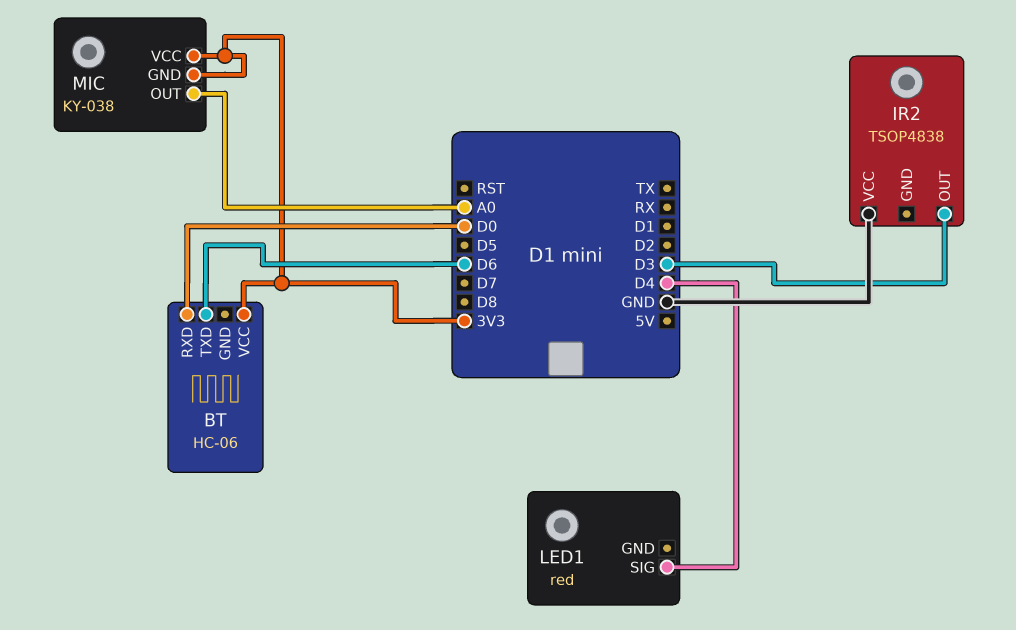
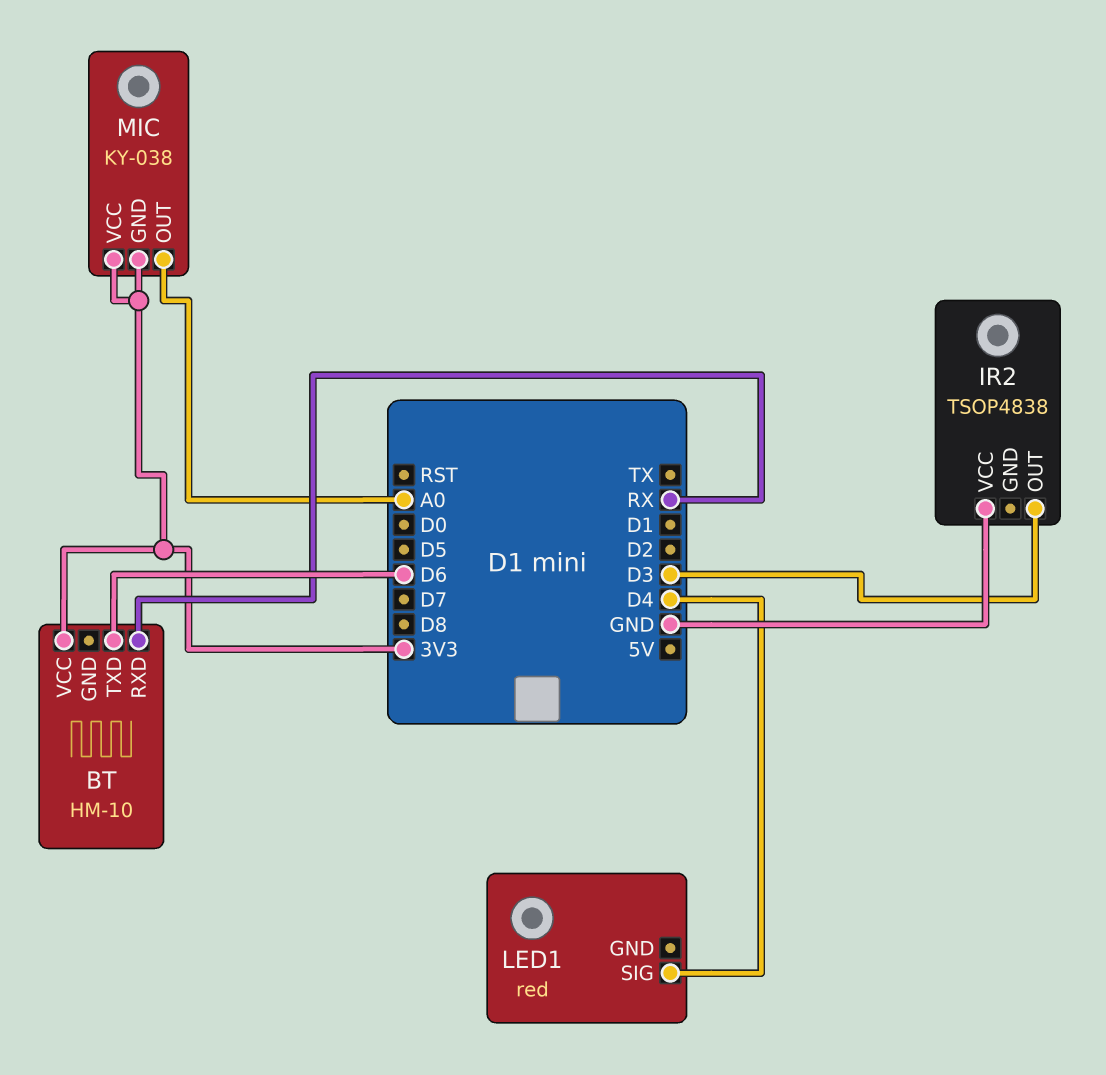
BT: HC-06 -> HM-10
BT pin RXD: D0 -> RX

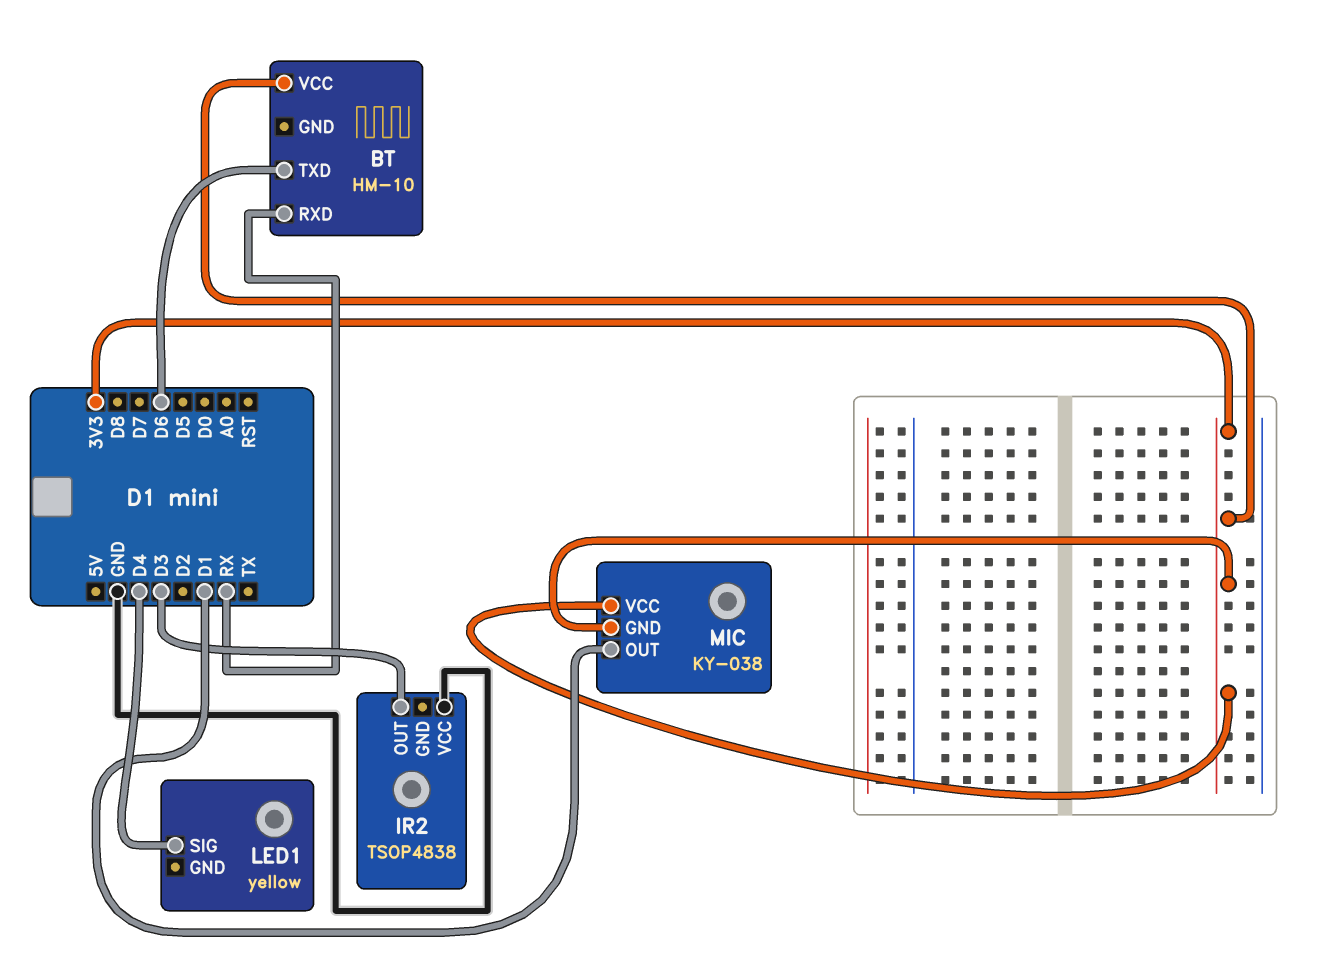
LED1: red -> yellow
MIC pin OUT: A0 -> D1

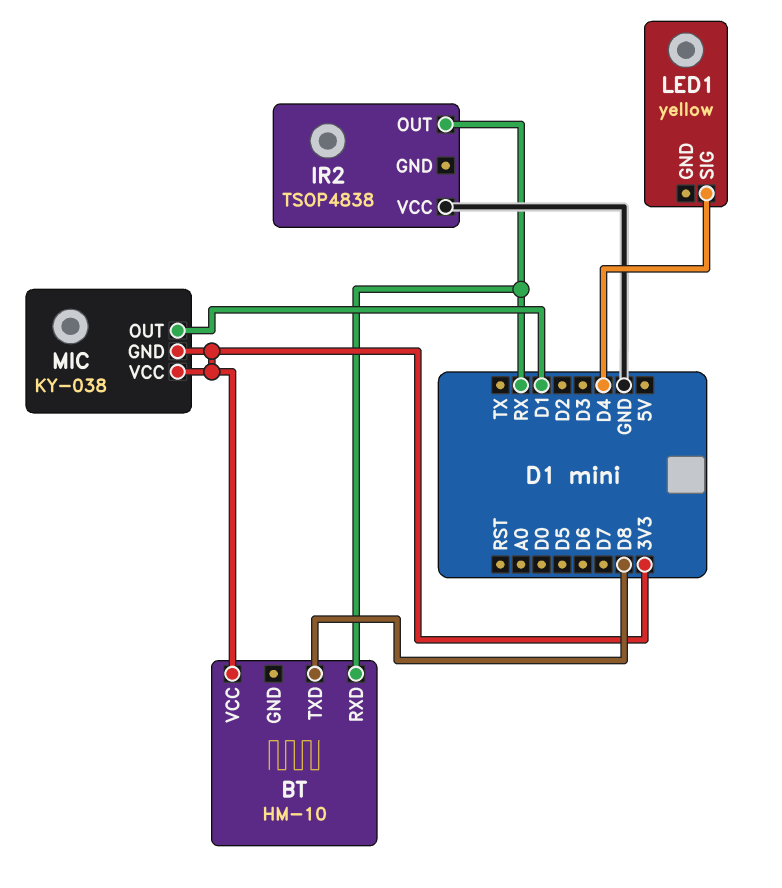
BT pin TXD: D6 -> D8
IR2 pin OUT: D3 -> RX

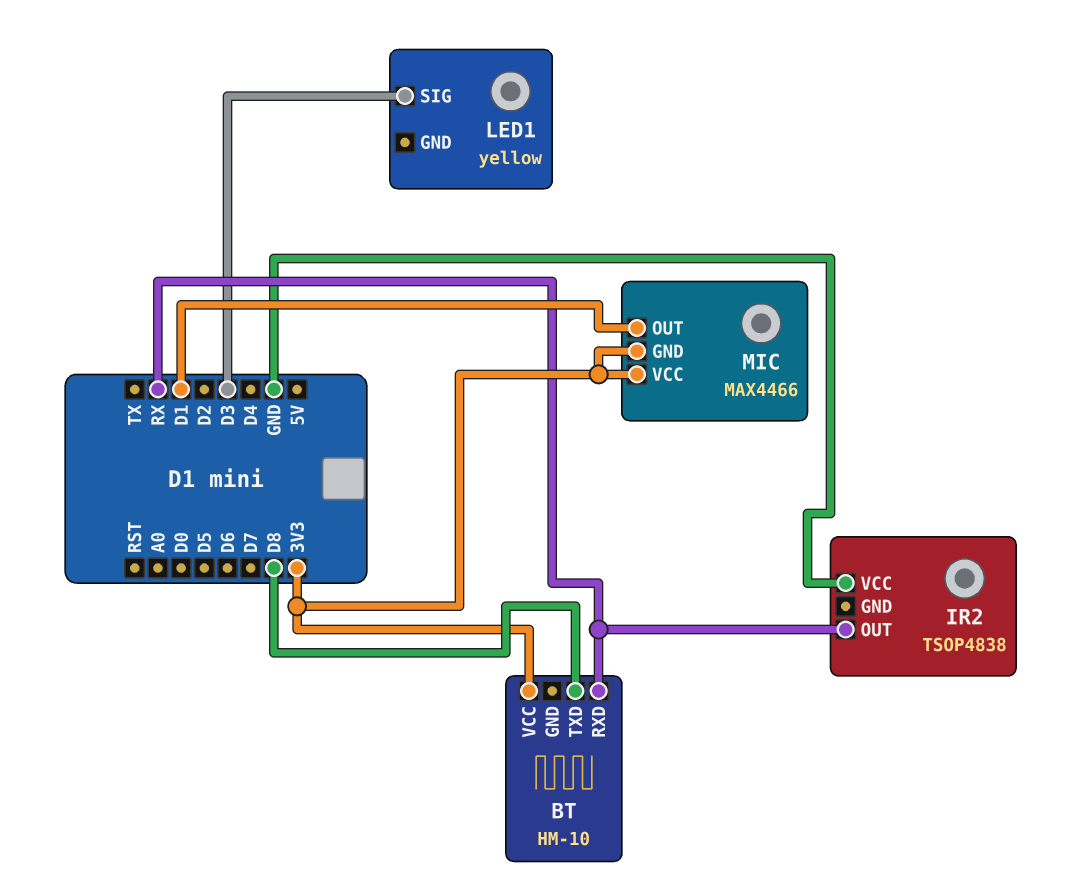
LED1 pin SIG: D4 -> D3
MIC: KY-038 -> MAX4466

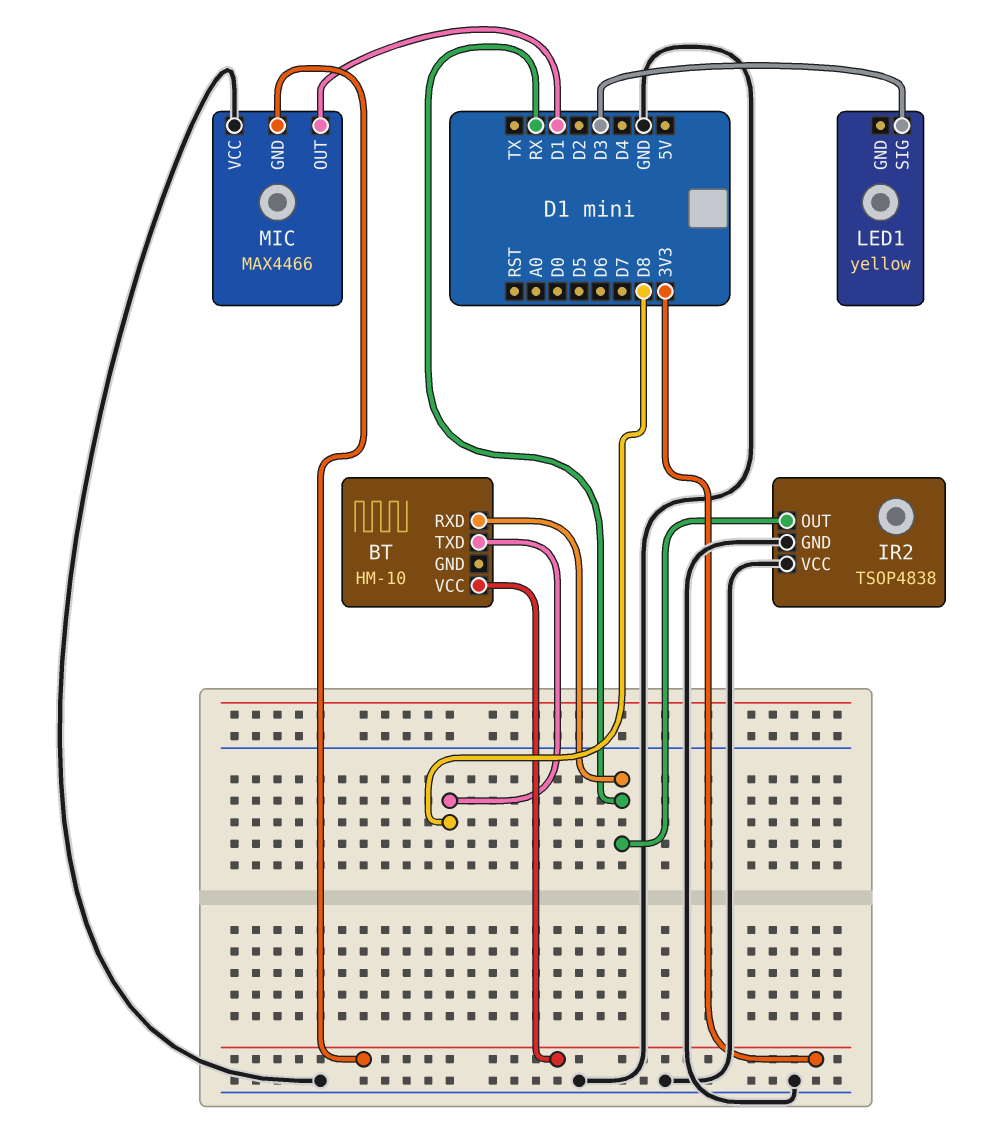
IR2 pin GND: none -> GND
MIC pin VCC: 3V3 -> GND

